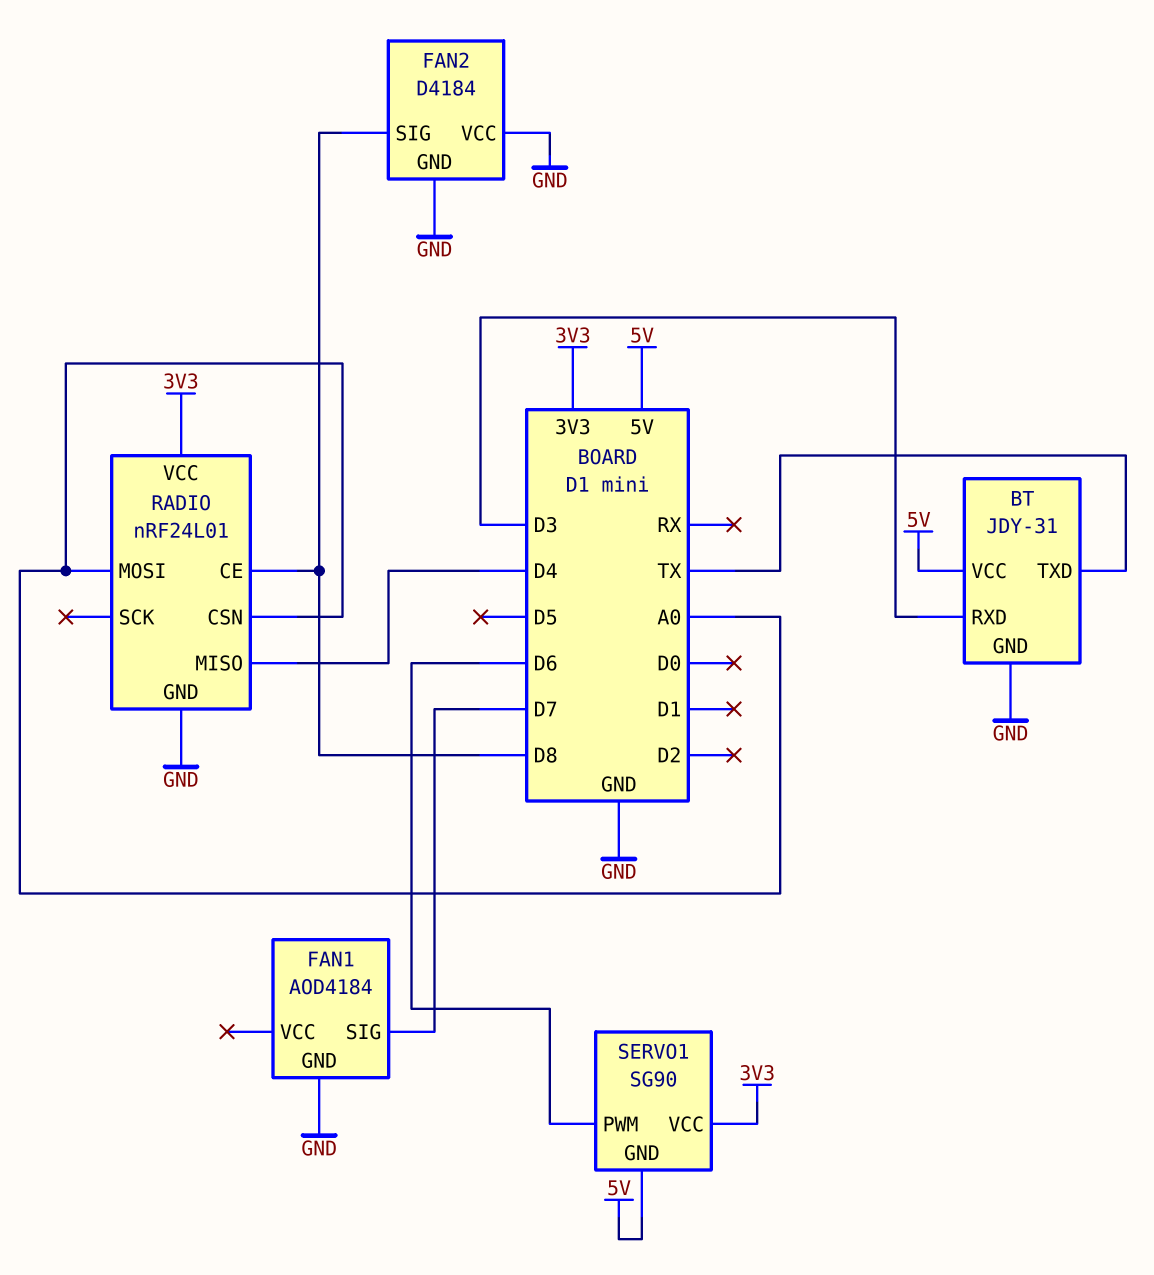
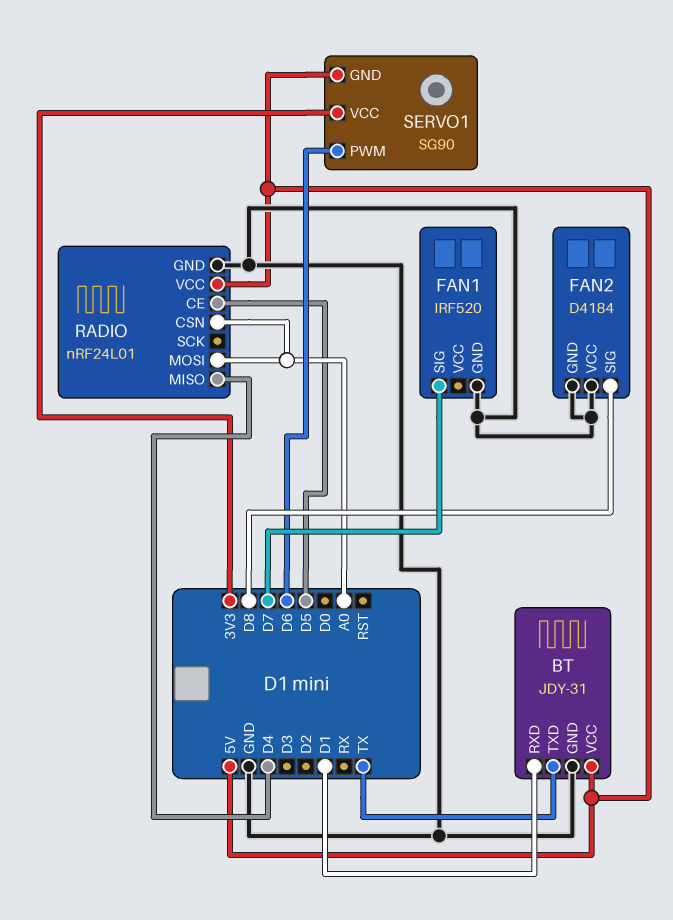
BT pin RXD: D3 -> D1
FAN1: AOD4184 -> IRF520
RADIO pin CE: D8 -> D5
RADIO pin VCC: 3V3 -> 5V

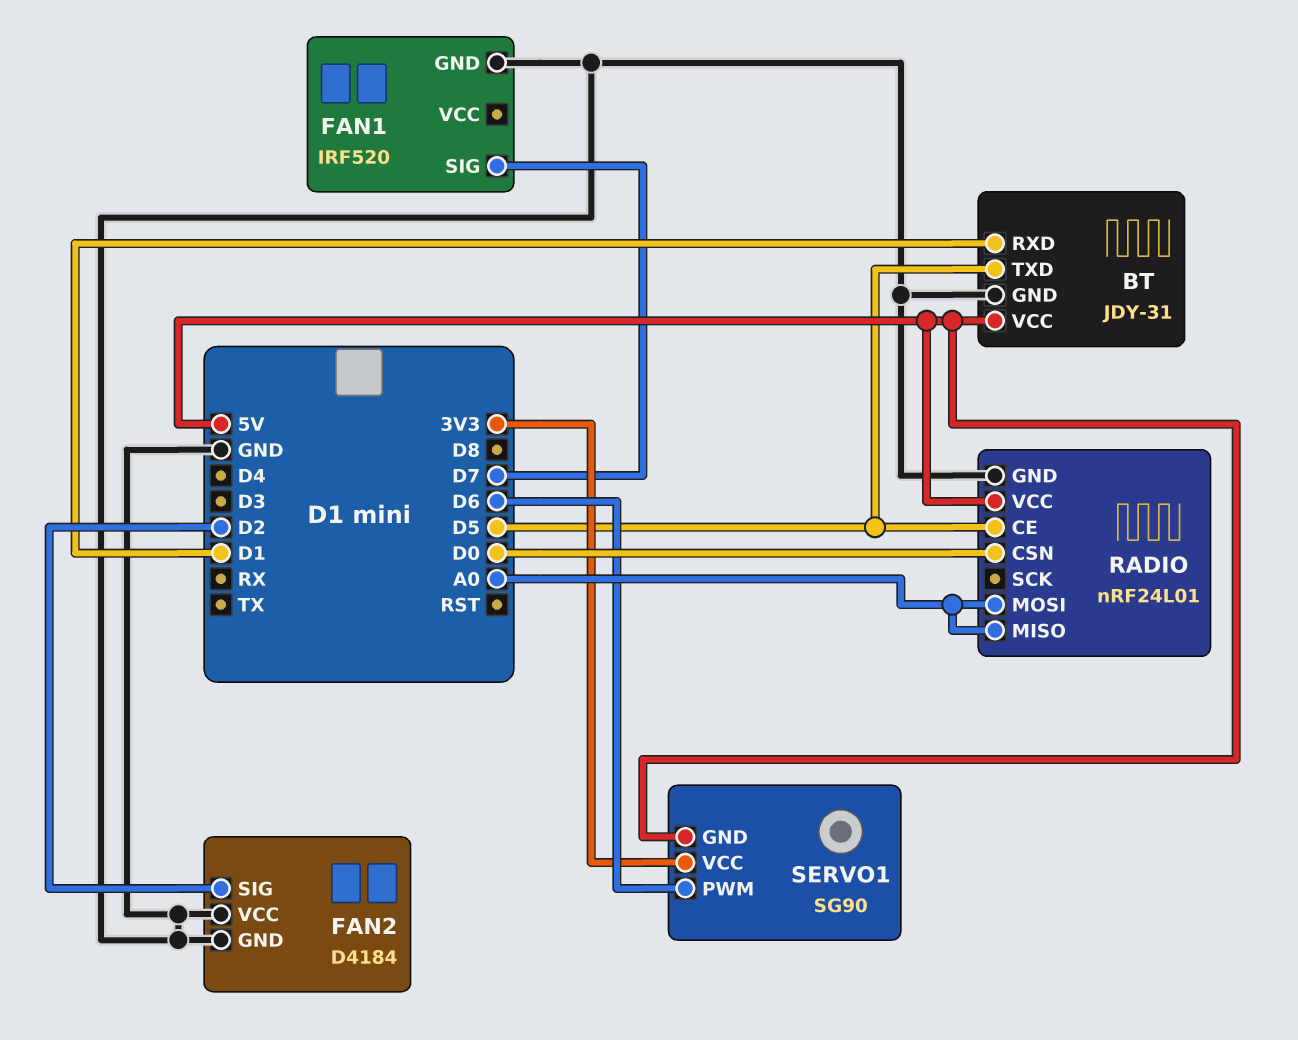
BT pin TXD: TX -> D5
FAN2 pin SIG: D8 -> D2
RADIO pin CSN: A0 -> D0
RADIO pin MISO: D4 -> A0

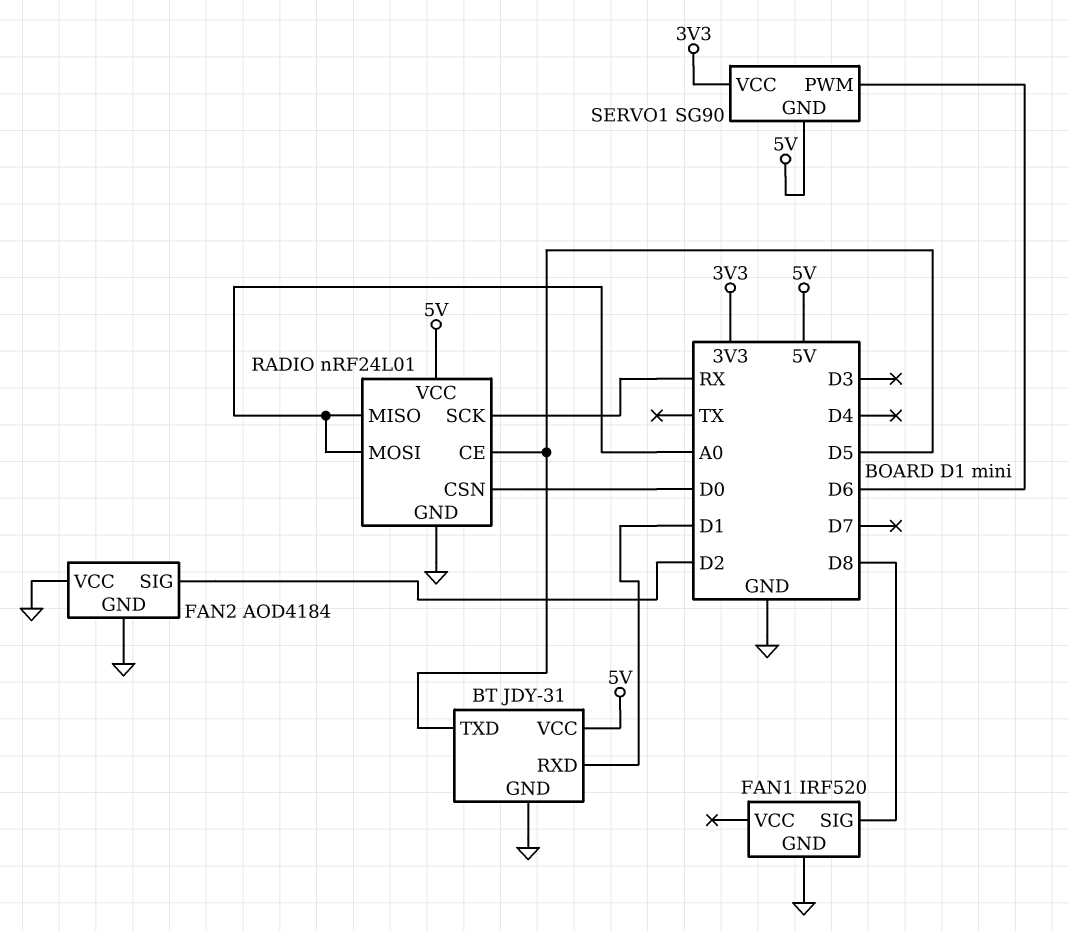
FAN1 pin SIG: D7 -> D8
FAN2: D4184 -> AOD4184
RADIO pin SCK: none -> RX

